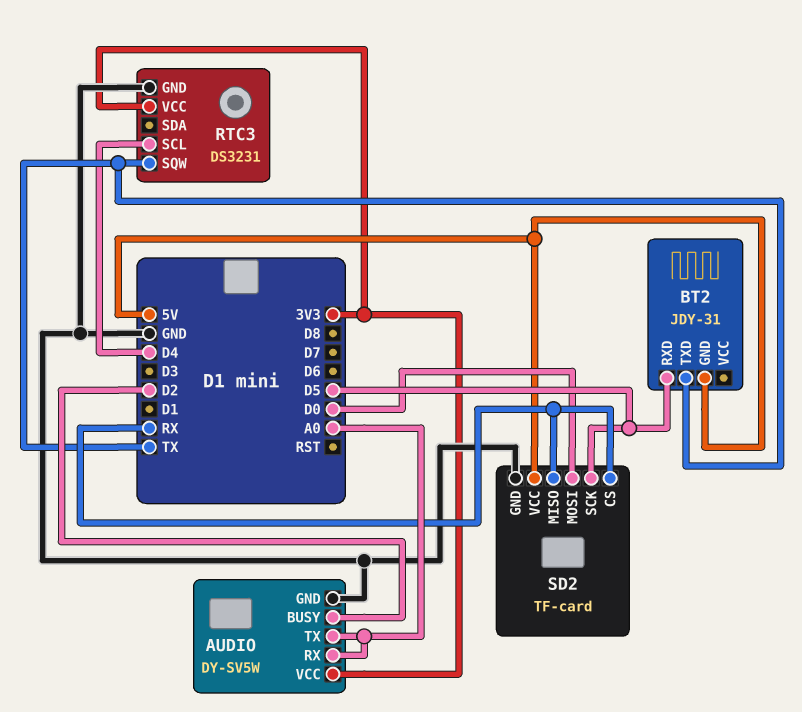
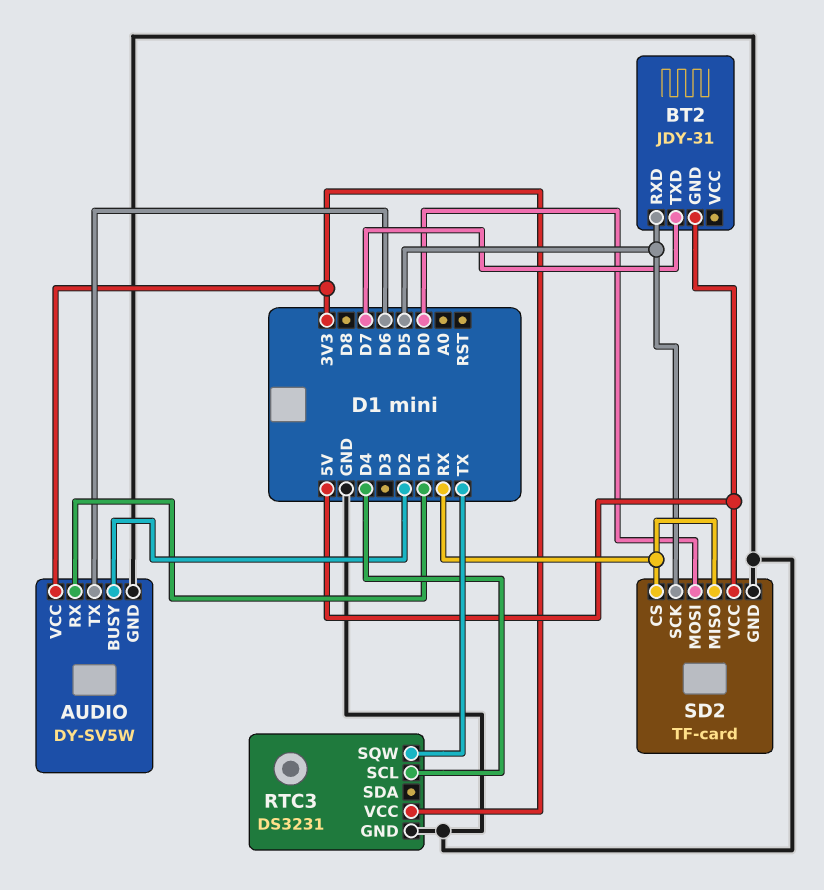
AUDIO pin RX: A0 -> D1
AUDIO pin TX: A0 -> D6
BT2 pin TXD: TX -> D7

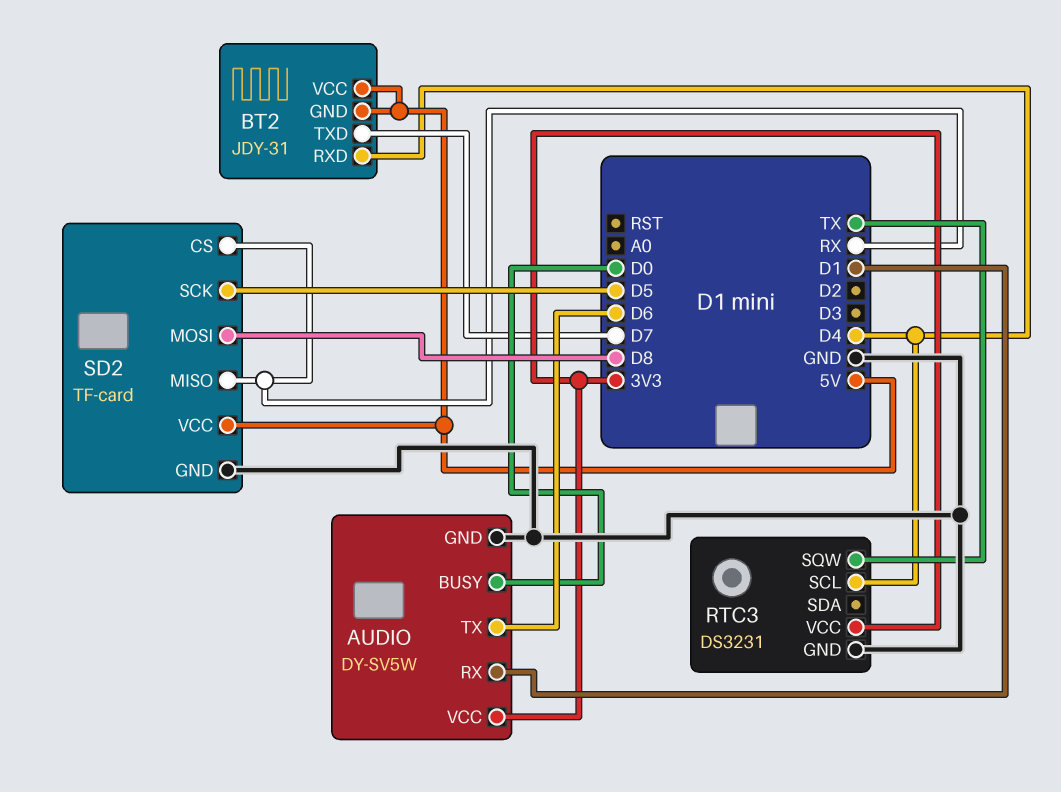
AUDIO pin BUSY: D2 -> D0
BT2 pin RXD: D5 -> D4
BT2 pin VCC: none -> 5V
SD2 pin MOSI: D0 -> D8

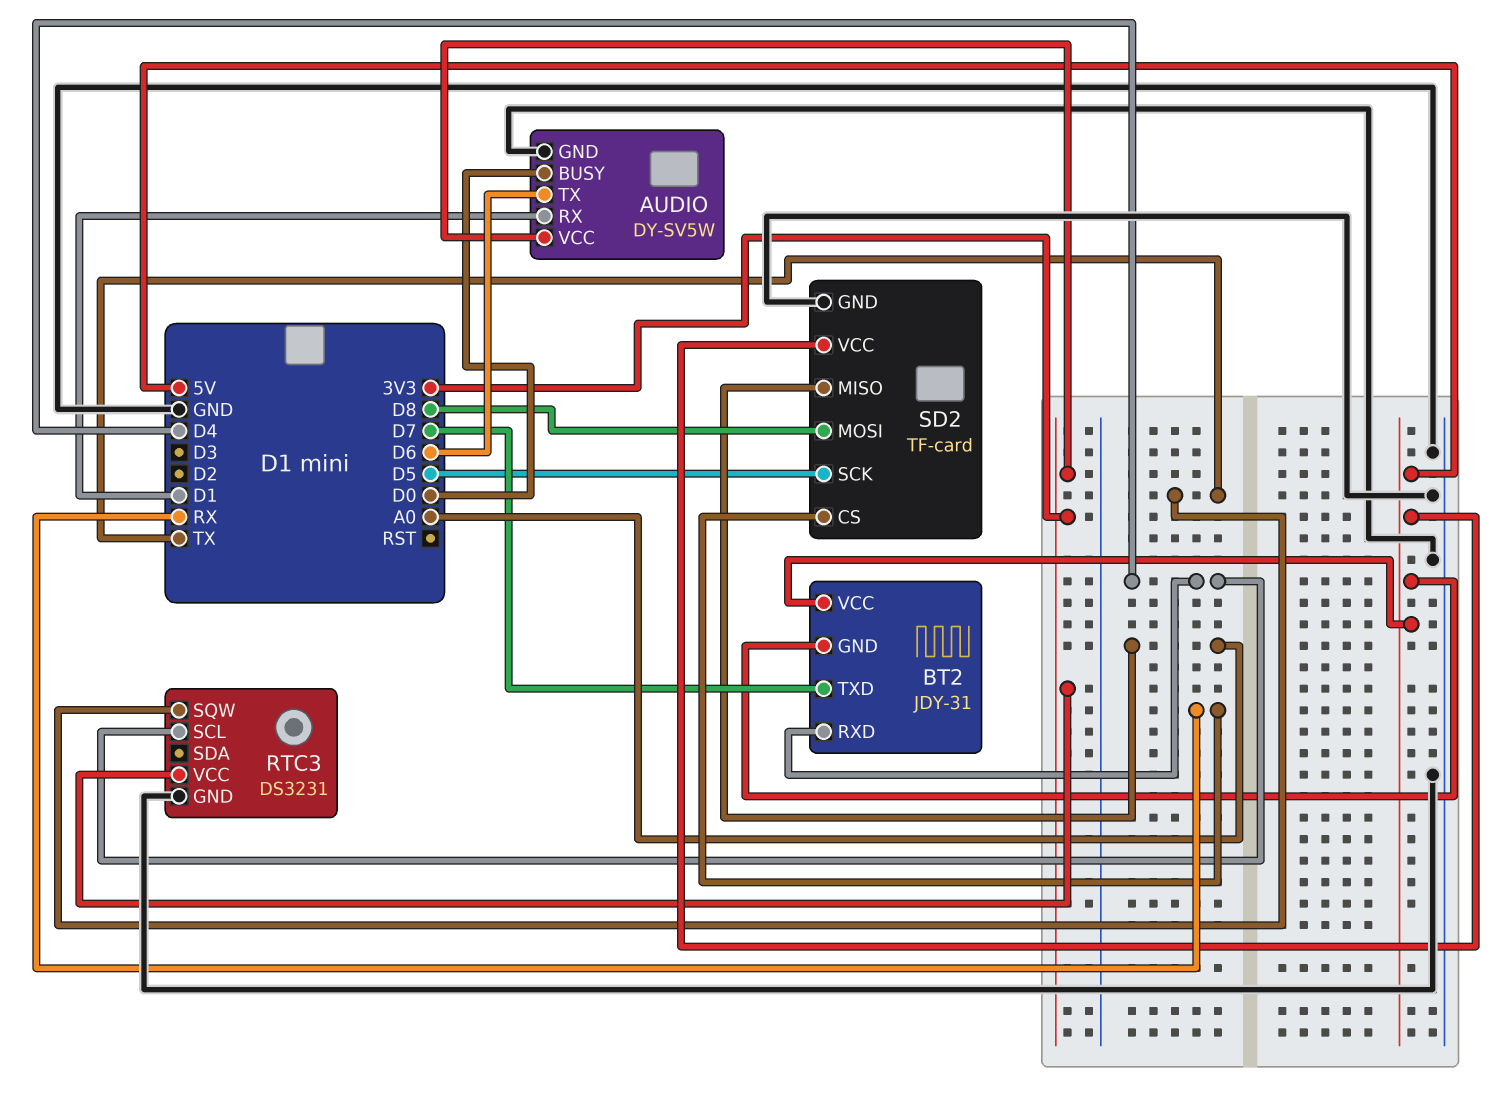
SD2 pin MISO: RX -> A0

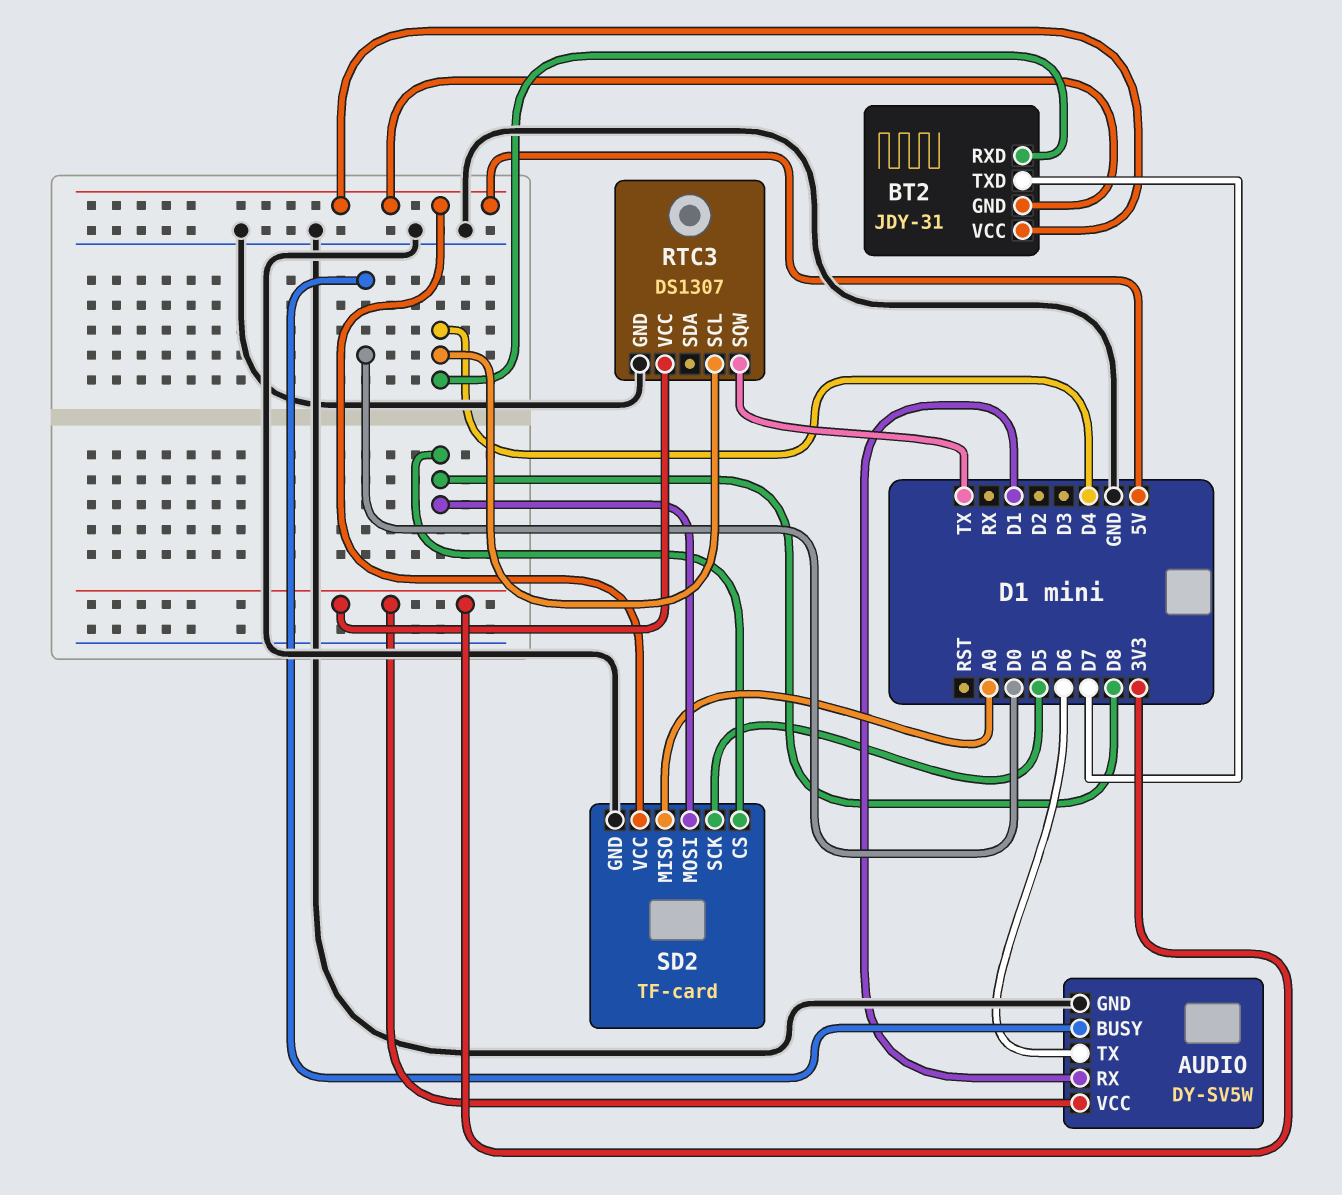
RTC3: DS3231 -> DS1307
SD2 pin CS: RX -> D8

